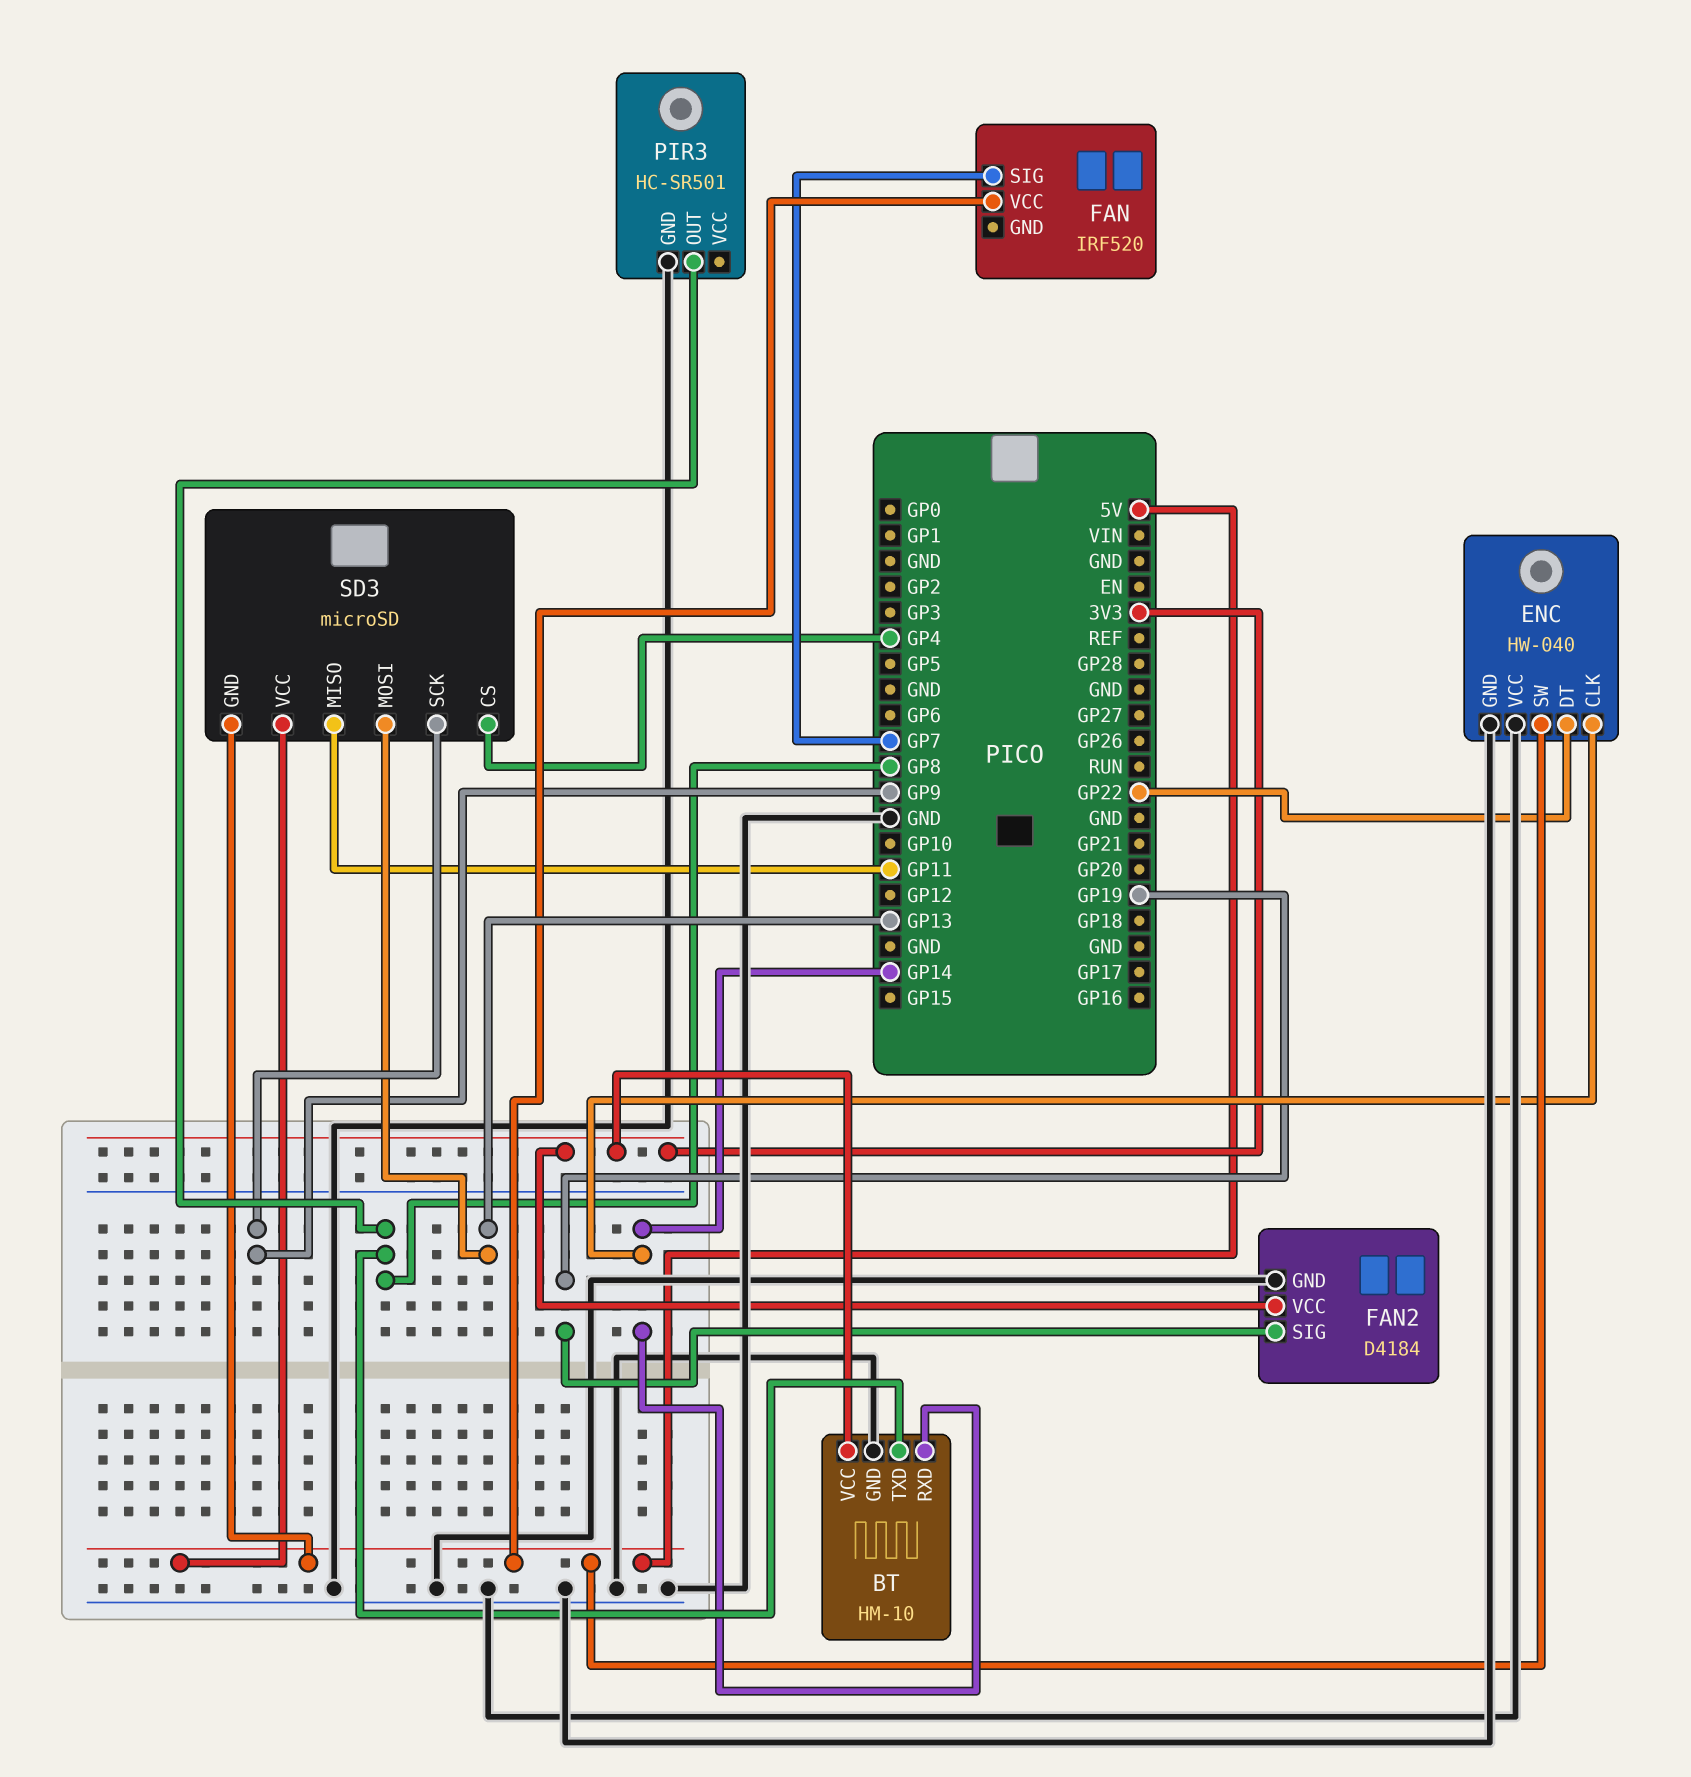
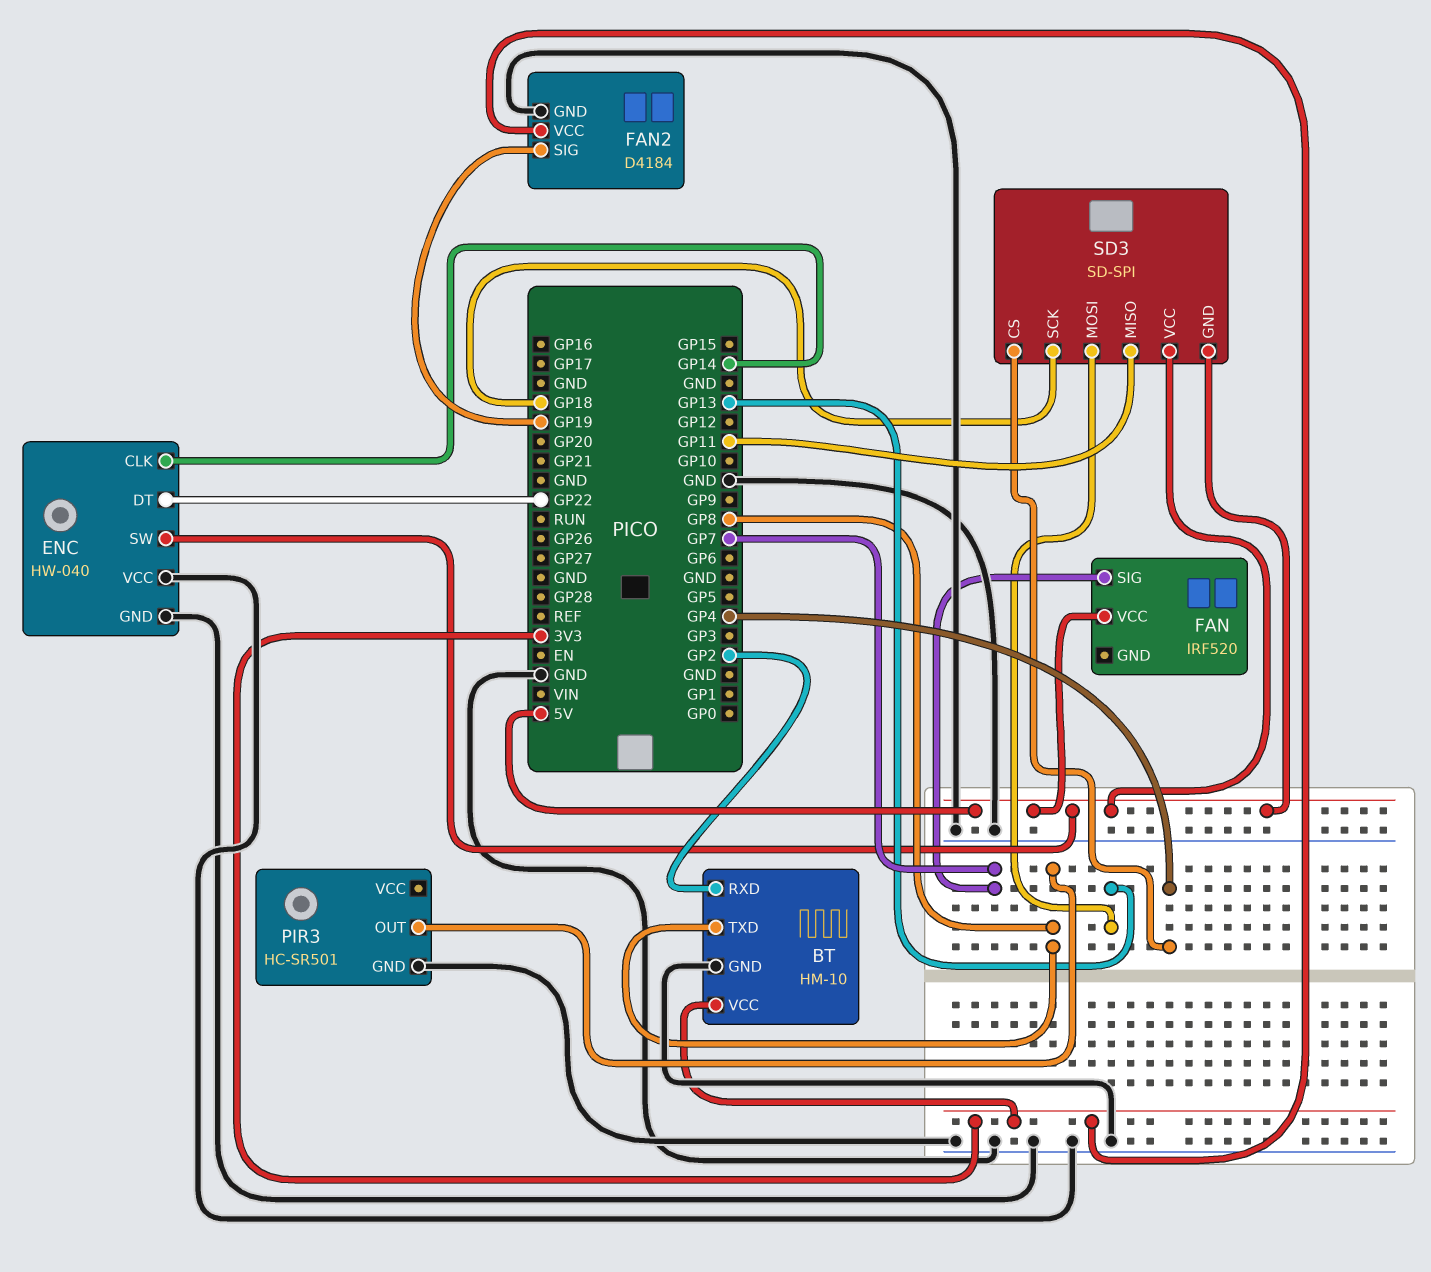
BT pin RXD: GP14 -> GP2
SD3: microSD -> SD-SPI
SD3 pin SCK: GP9 -> GP18

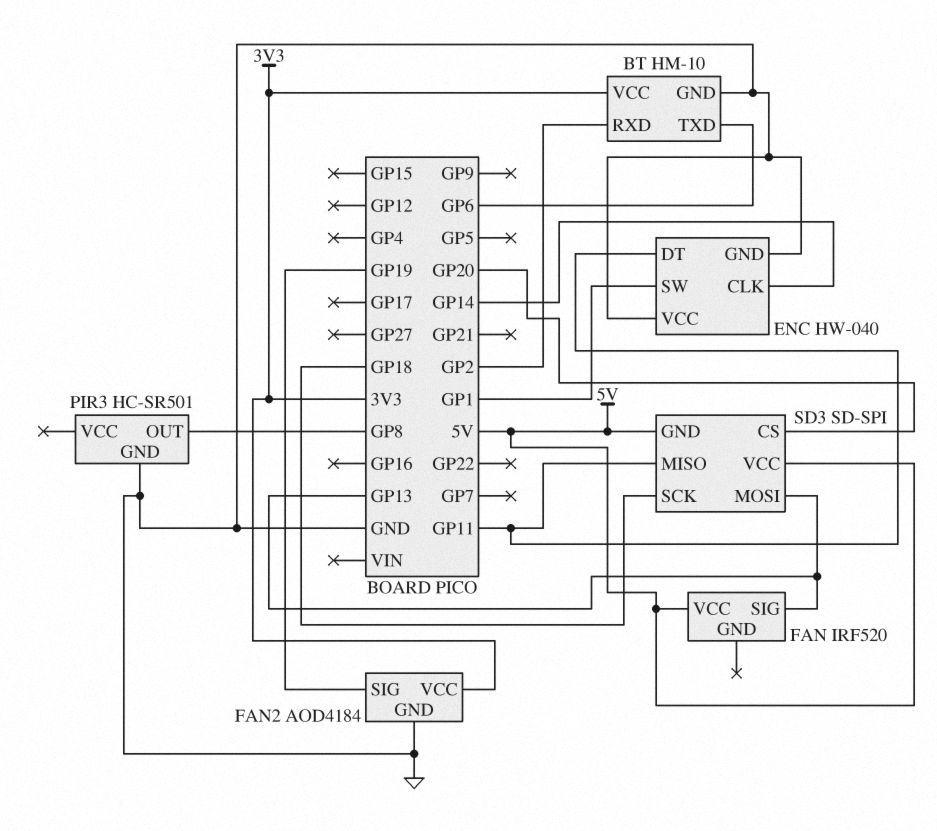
BT pin TXD: GP8 -> GP6
ENC pin DT: GP22 -> GP11
ENC pin SW: 5V -> GP1
FAN pin SIG: GP7 -> GP13
FAN2: D4184 -> AOD4184
SD3 pin CS: GP4 -> GP20

